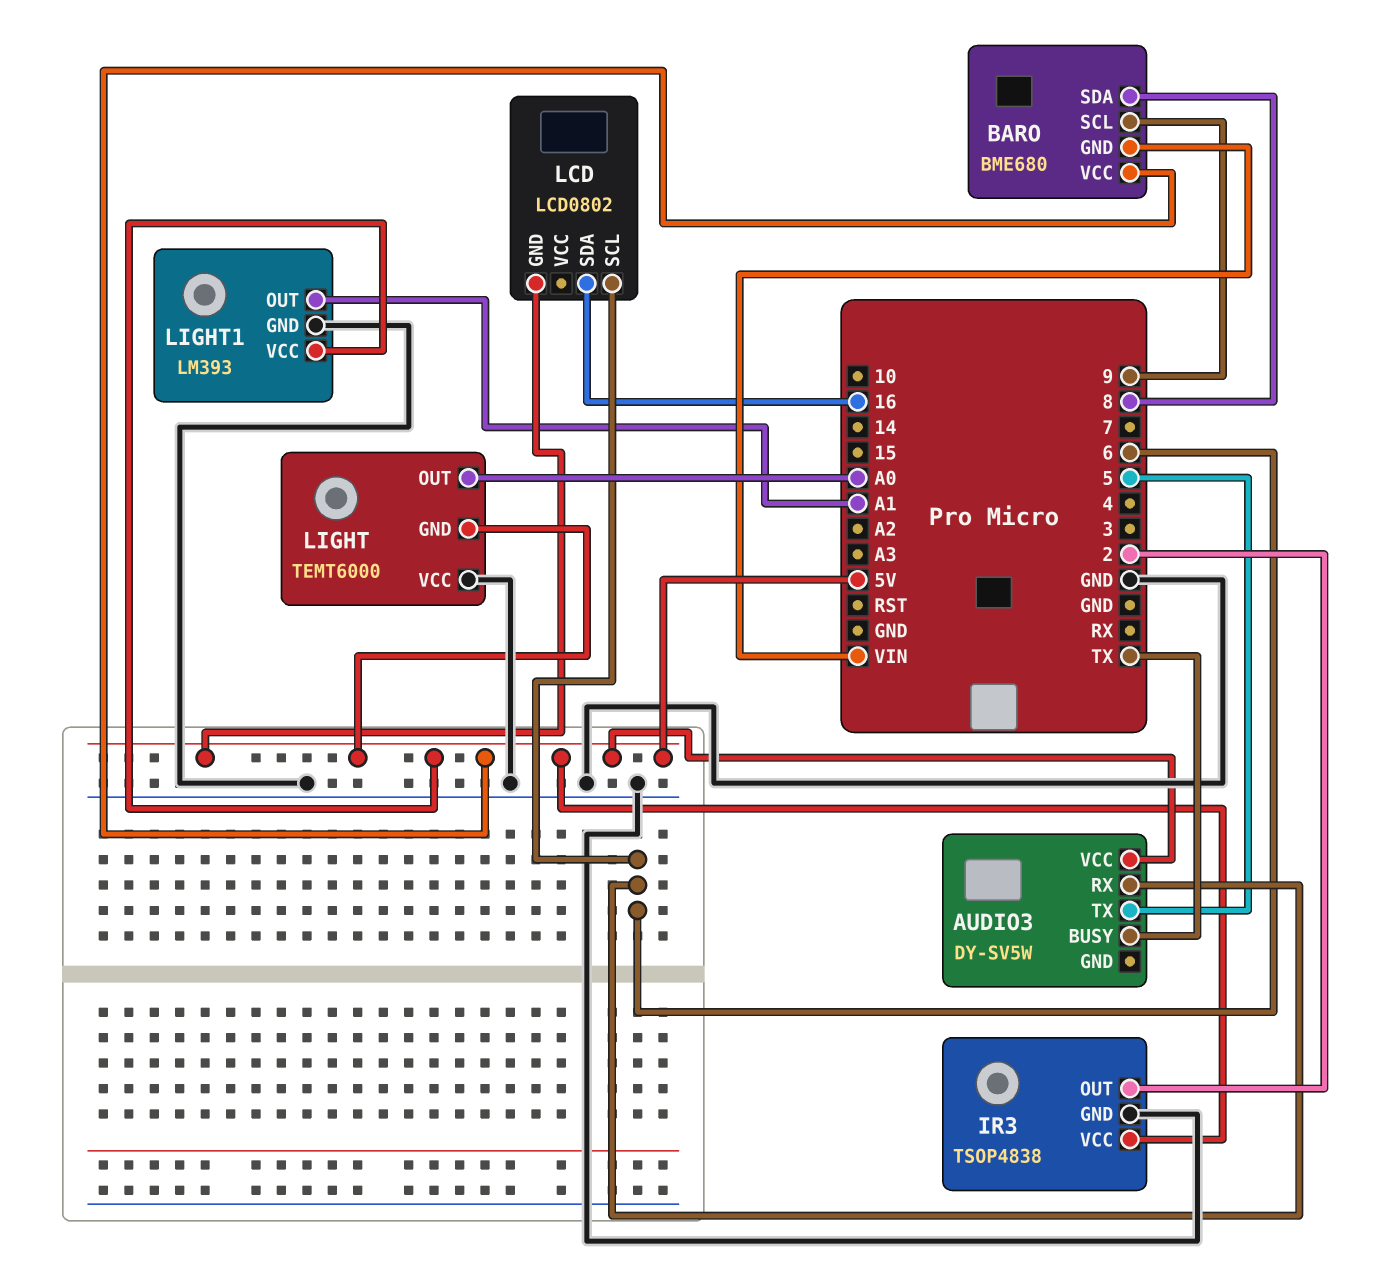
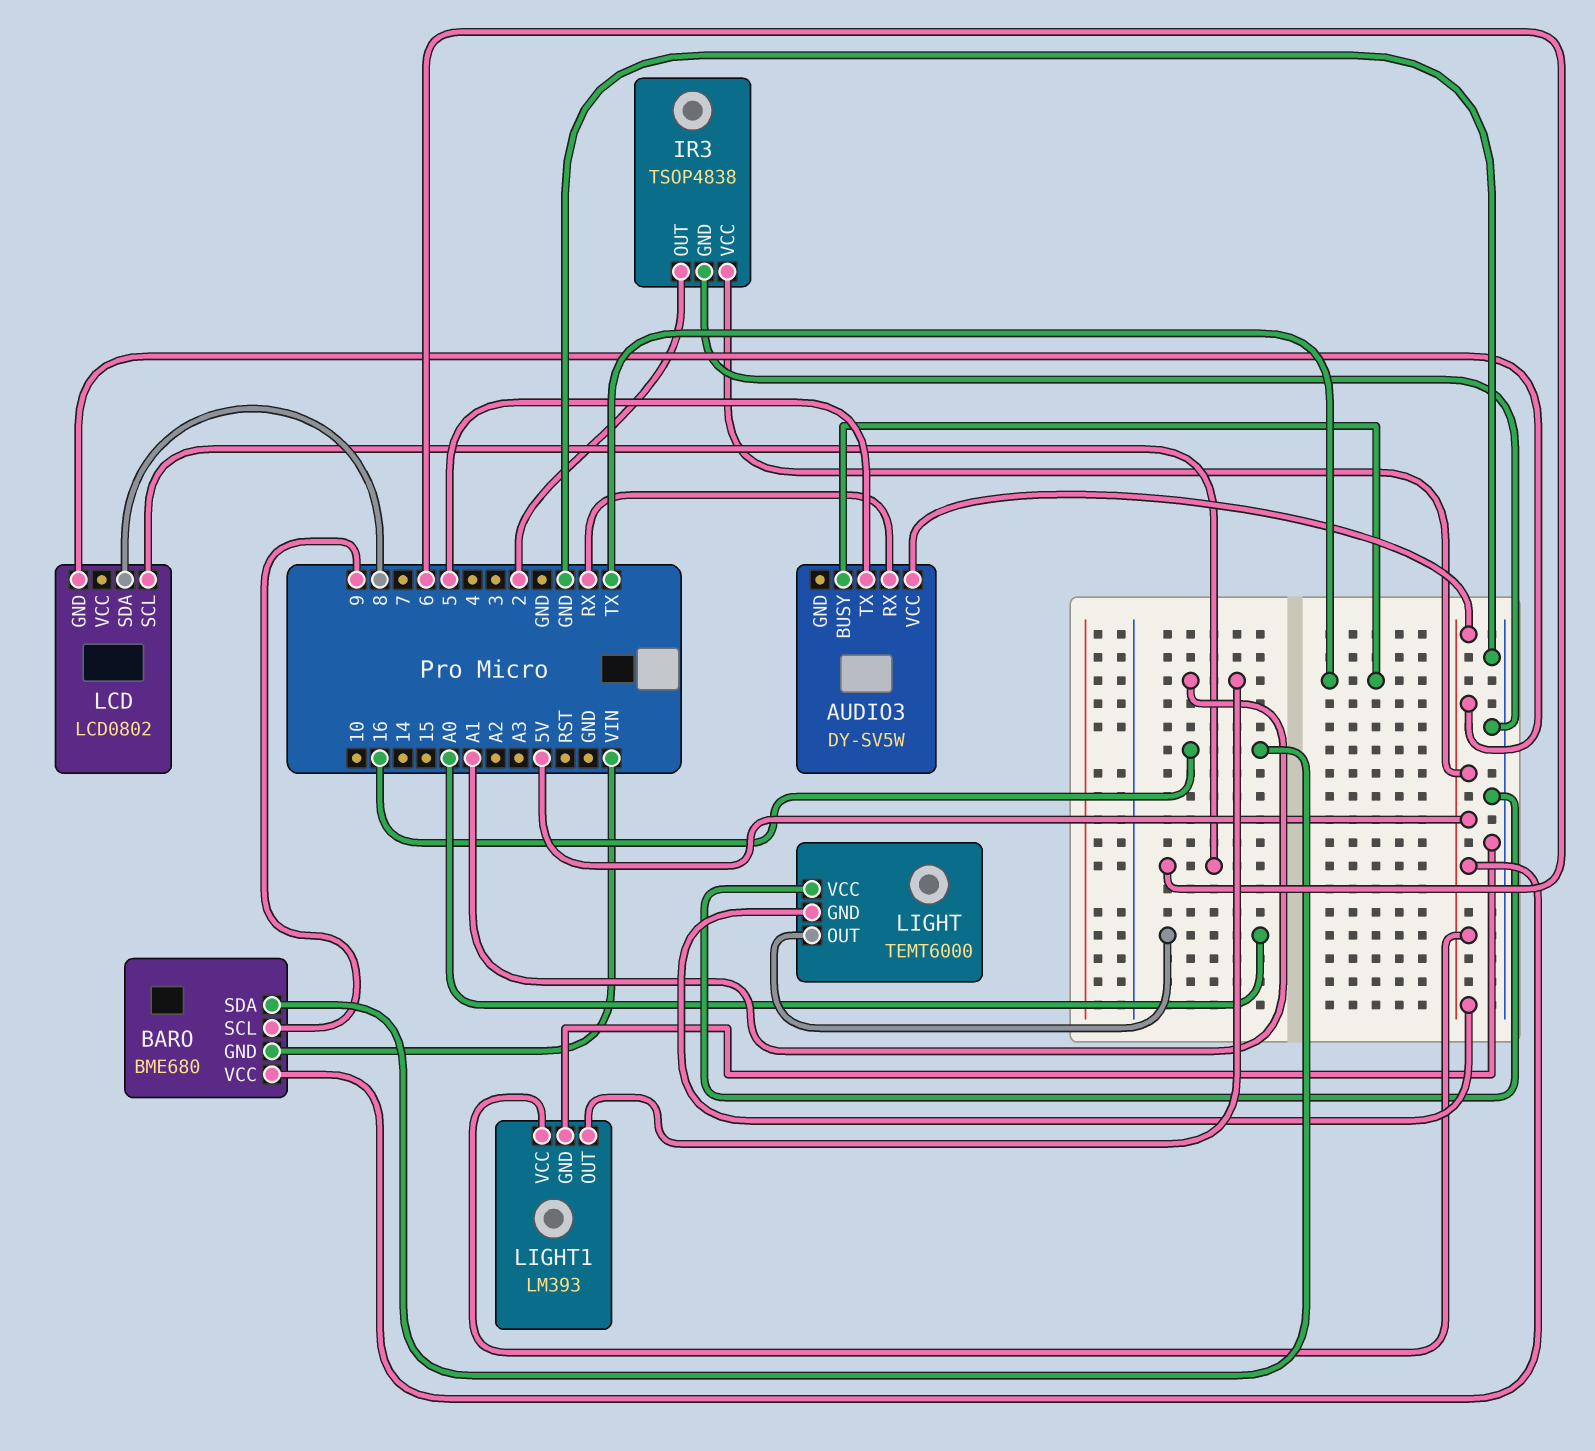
AUDIO3 pin RX: 6 -> RX
BARO pin SDA: 8 -> 16
LCD pin SDA: 16 -> 8

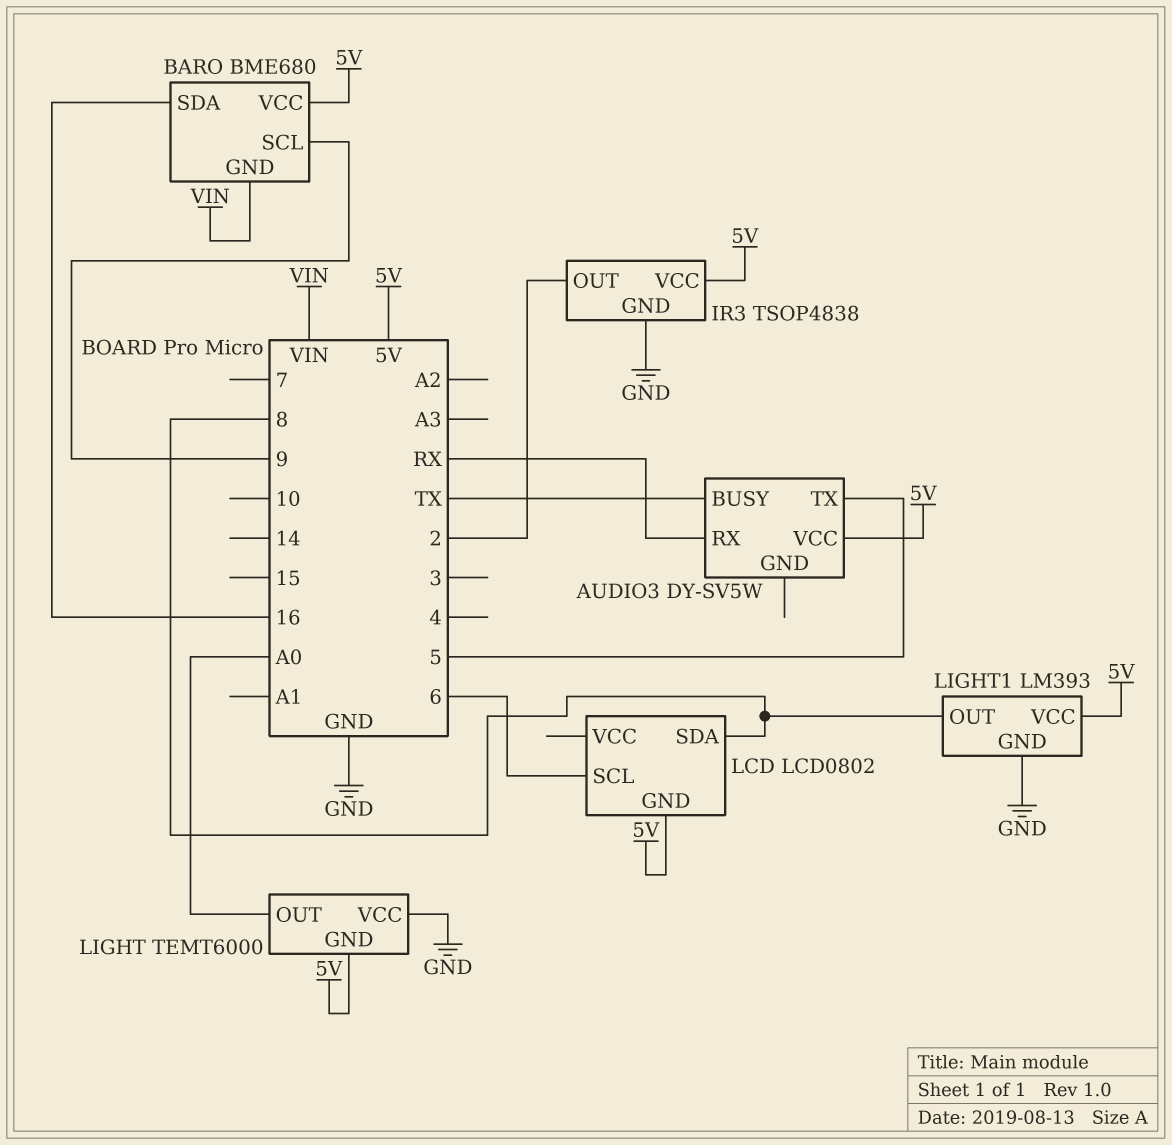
LIGHT1 pin OUT: A1 -> 8

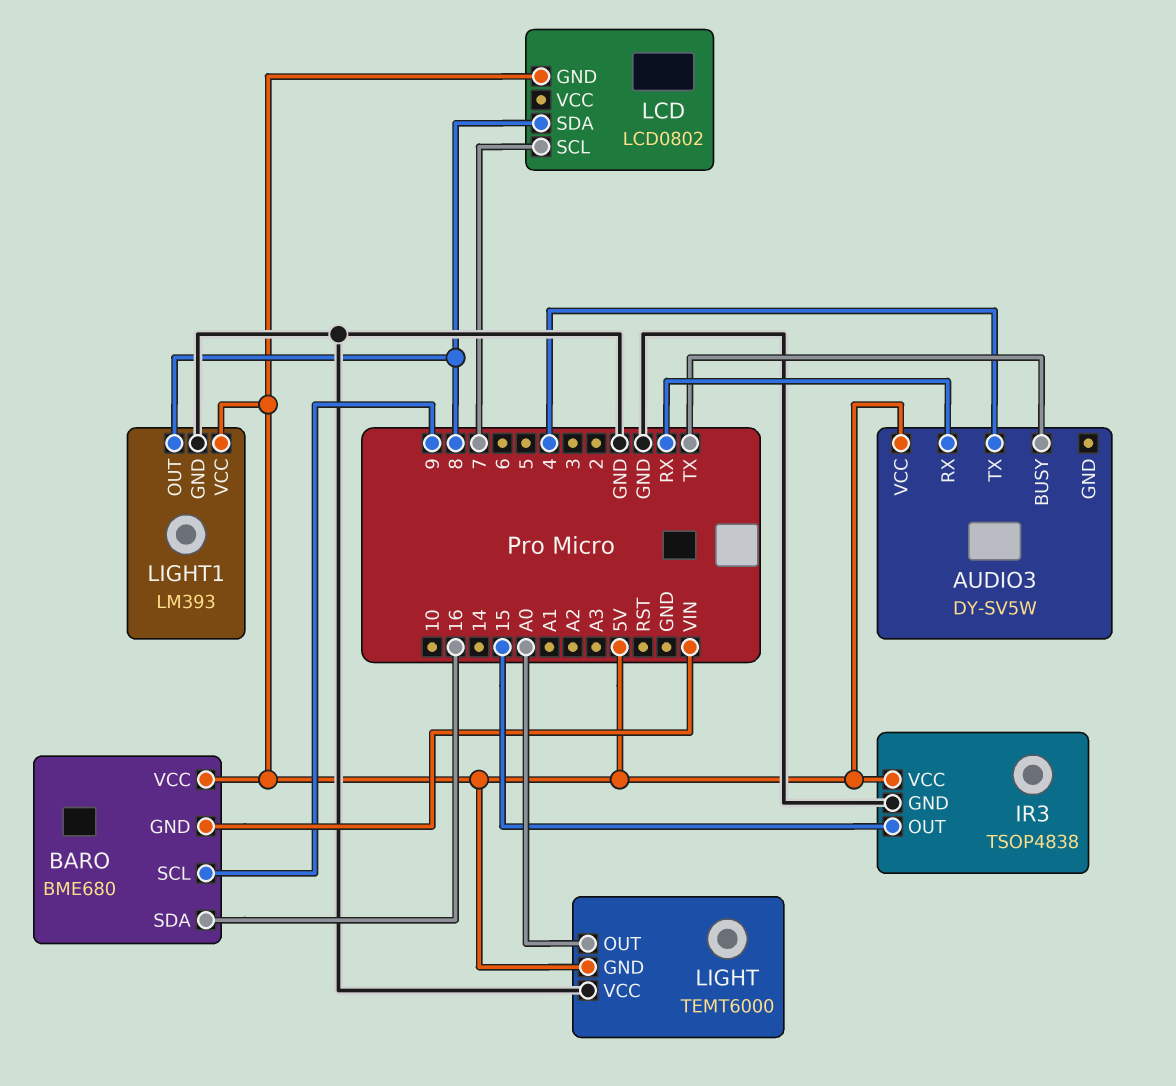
AUDIO3 pin TX: 5 -> 4
IR3 pin OUT: 2 -> 15
LCD pin SCL: 6 -> 7

